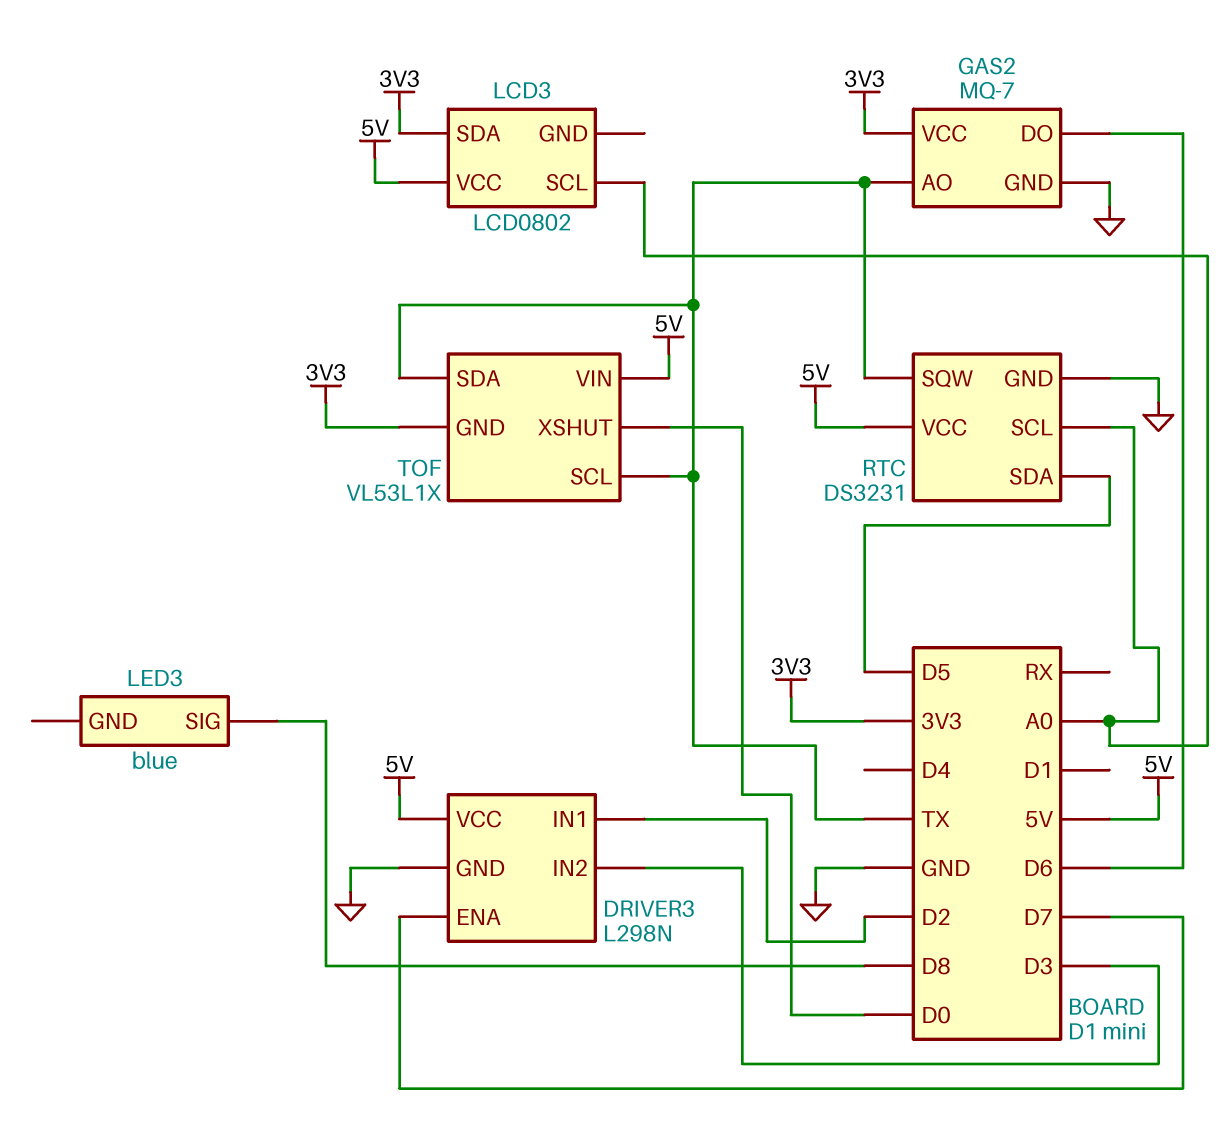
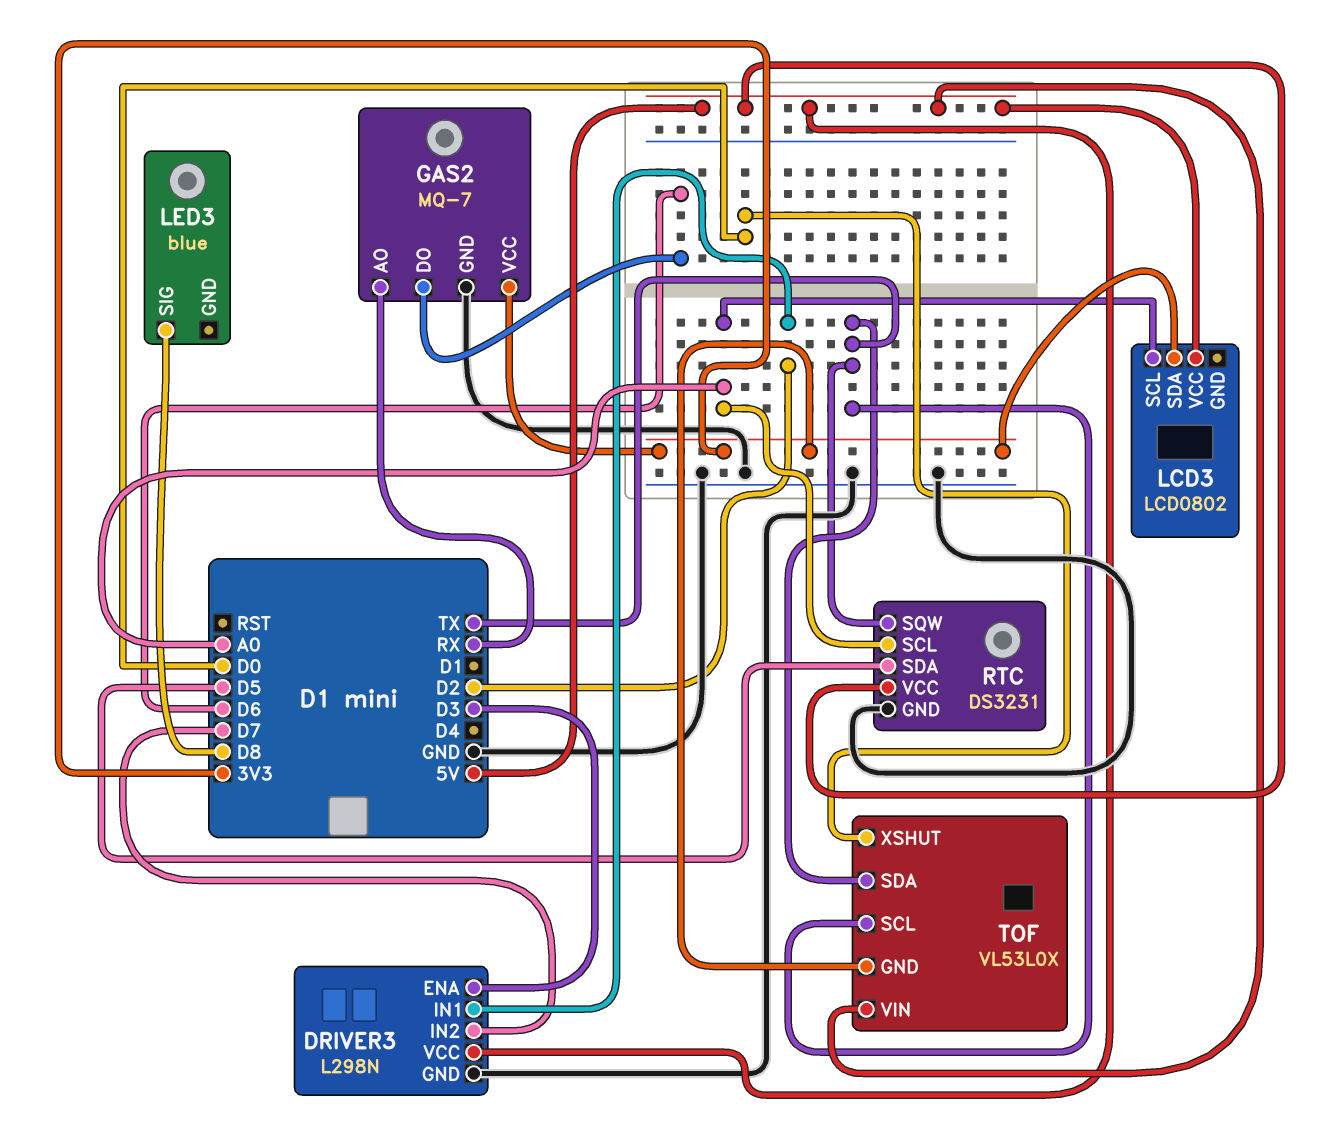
DRIVER3 pin ENA: D7 -> D3
DRIVER3 pin IN2: D3 -> D7
GAS2 pin AO: TX -> RX
TOF: VL53L1X -> VL53L0X

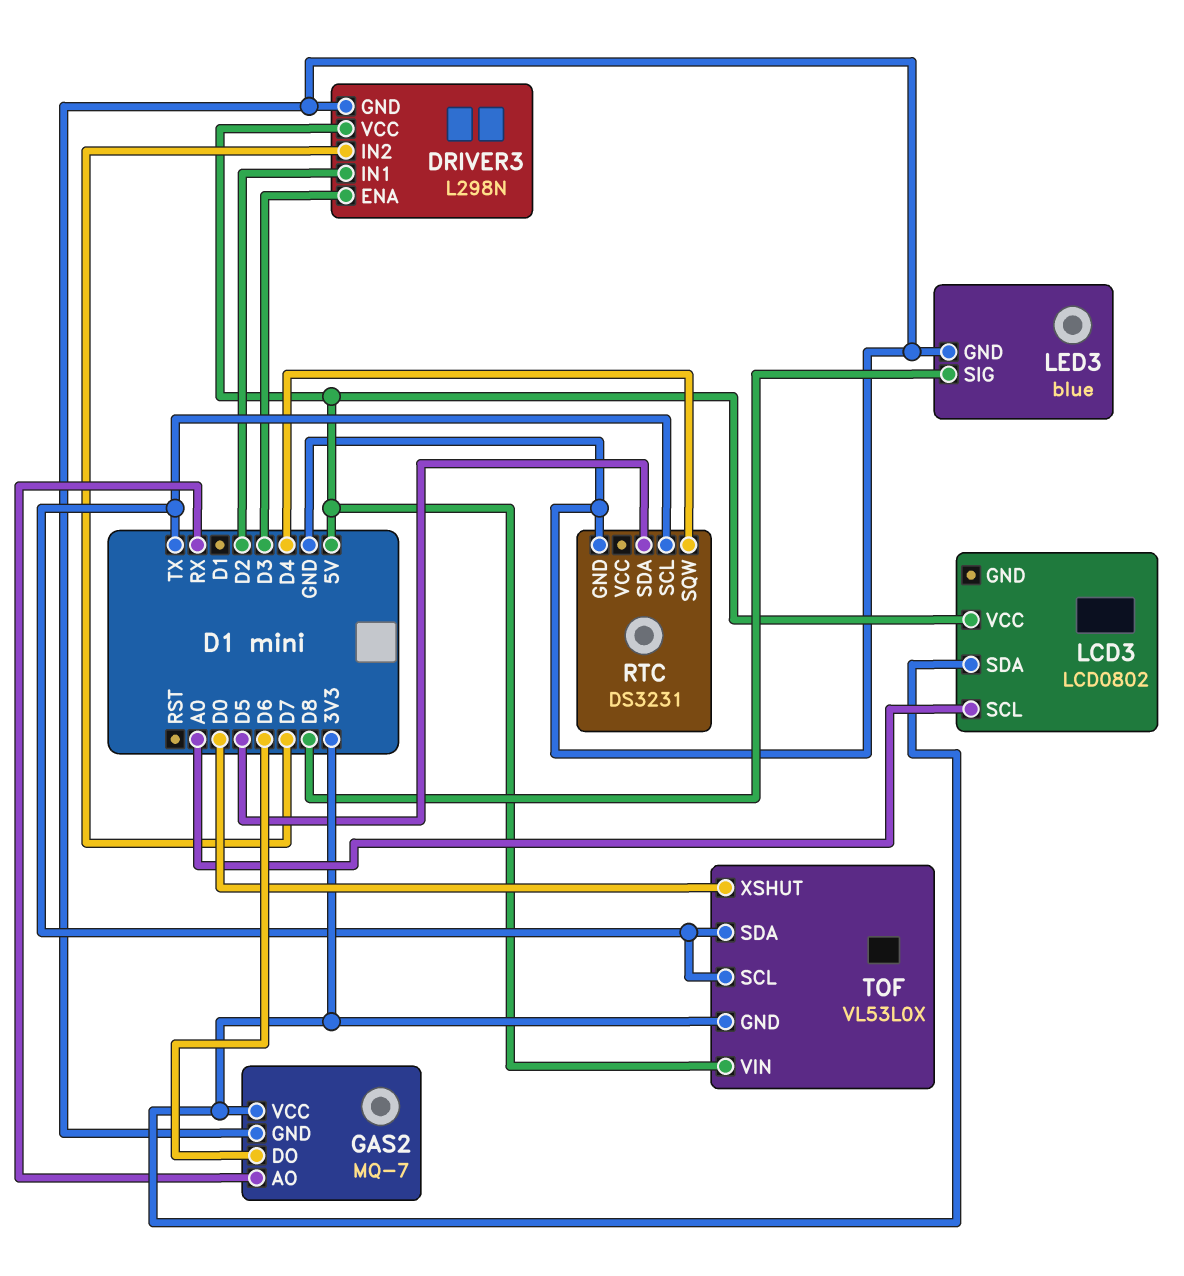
LED3 pin GND: none -> GND
RTC pin SCL: A0 -> TX
RTC pin SQW: TX -> D4
RTC pin VCC: 5V -> none

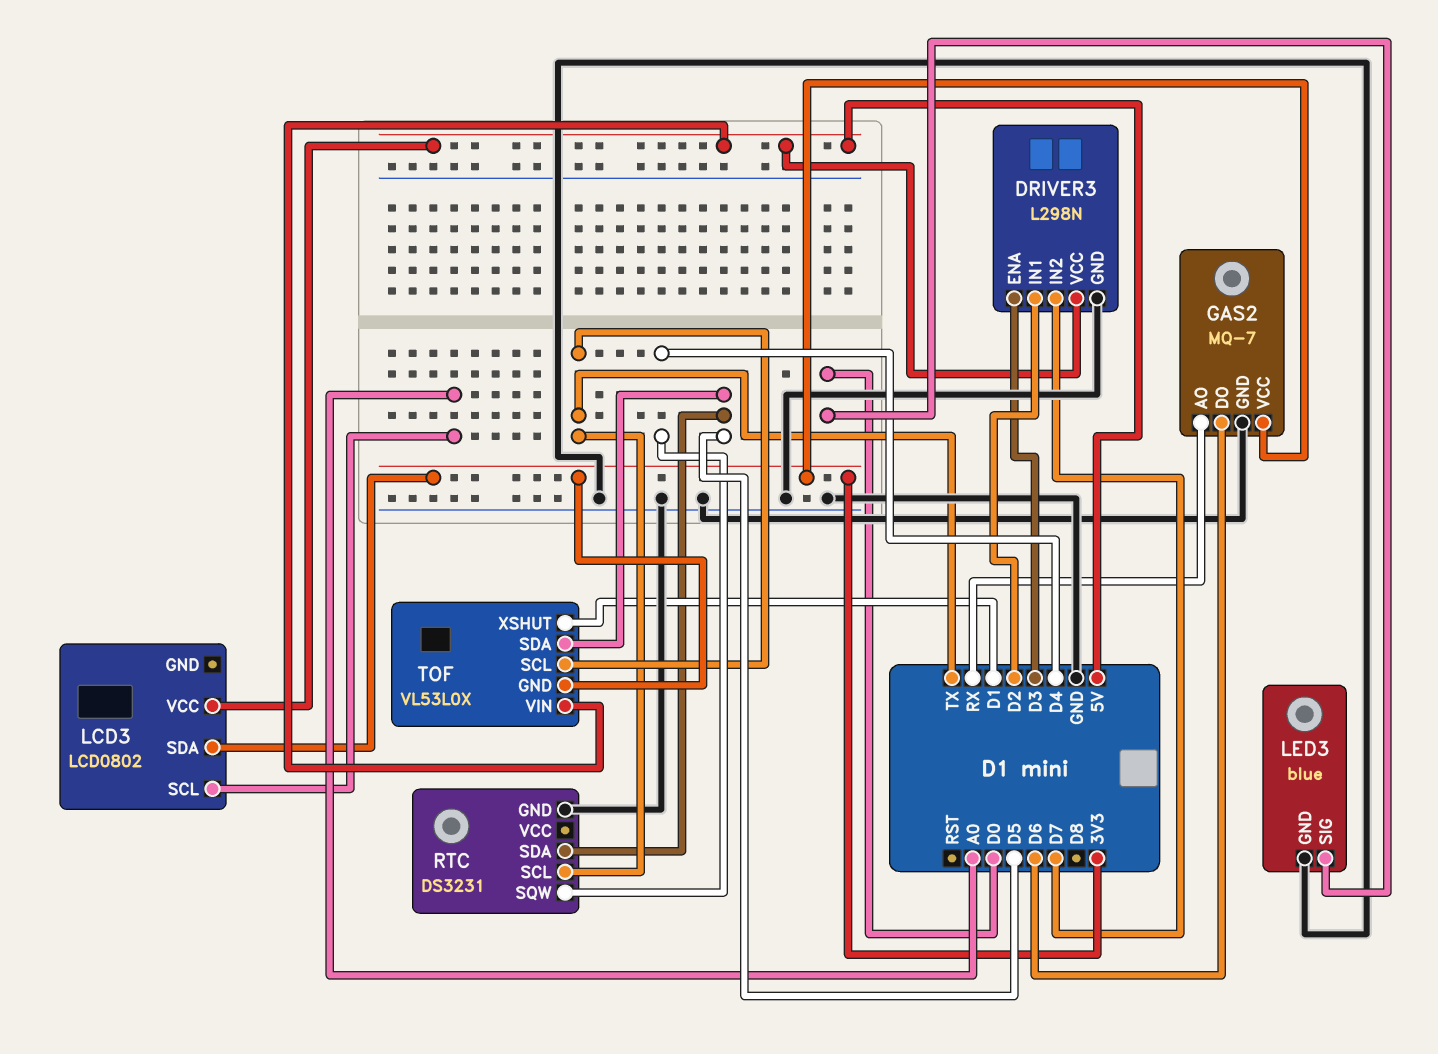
LED3 pin SIG: D8 -> D0
TOF pin SDA: TX -> D5
TOF pin XSHUT: D0 -> D1

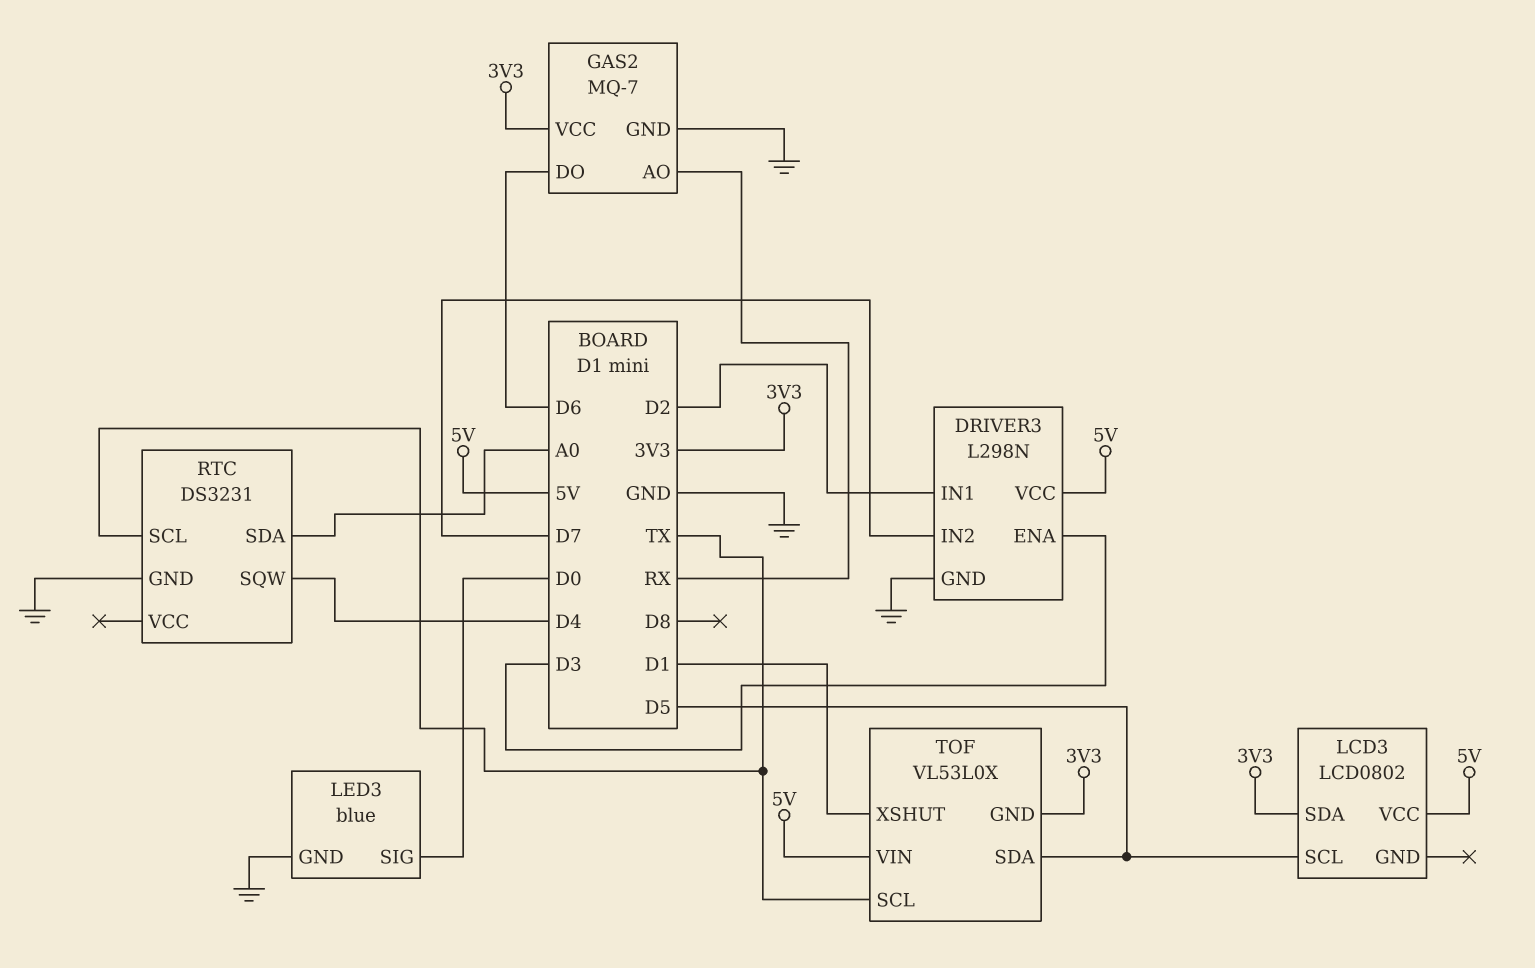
LCD3 pin SCL: A0 -> D5
RTC pin SDA: D5 -> A0

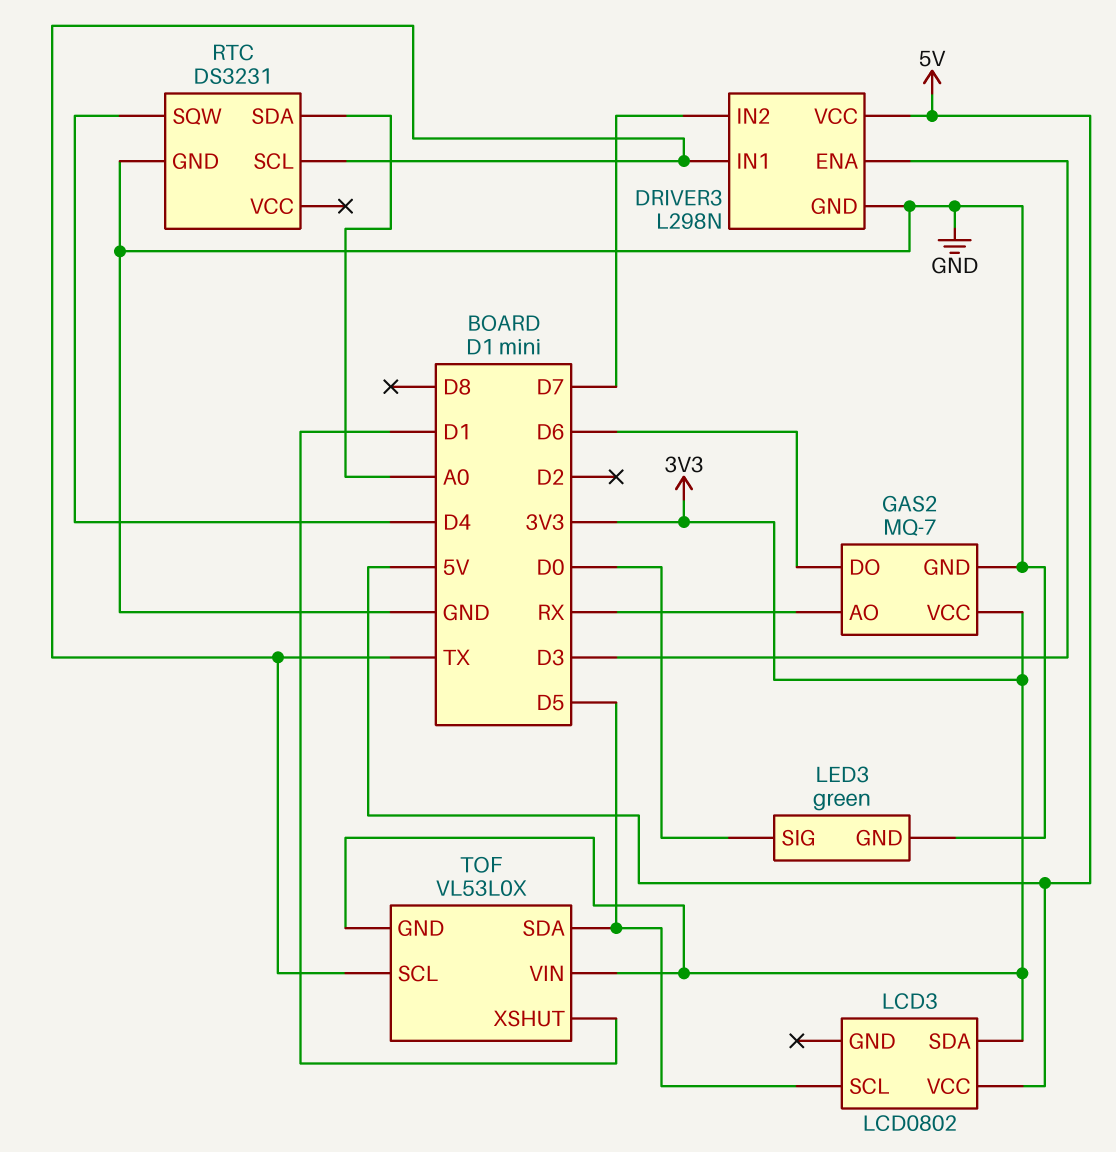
DRIVER3 pin IN1: D2 -> TX
LED3: blue -> green
TOF pin VIN: 5V -> 3V3

